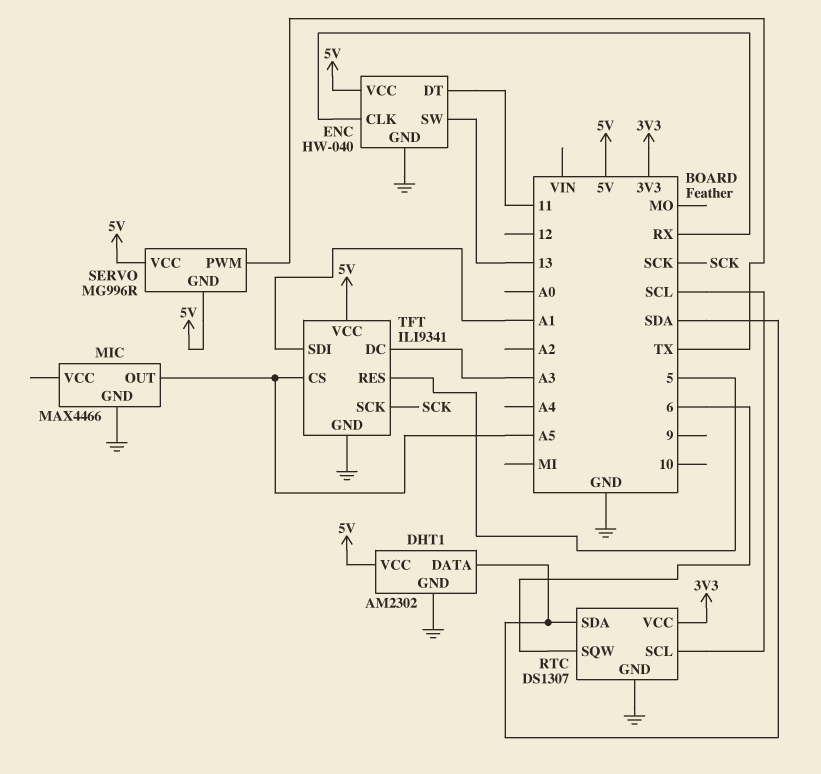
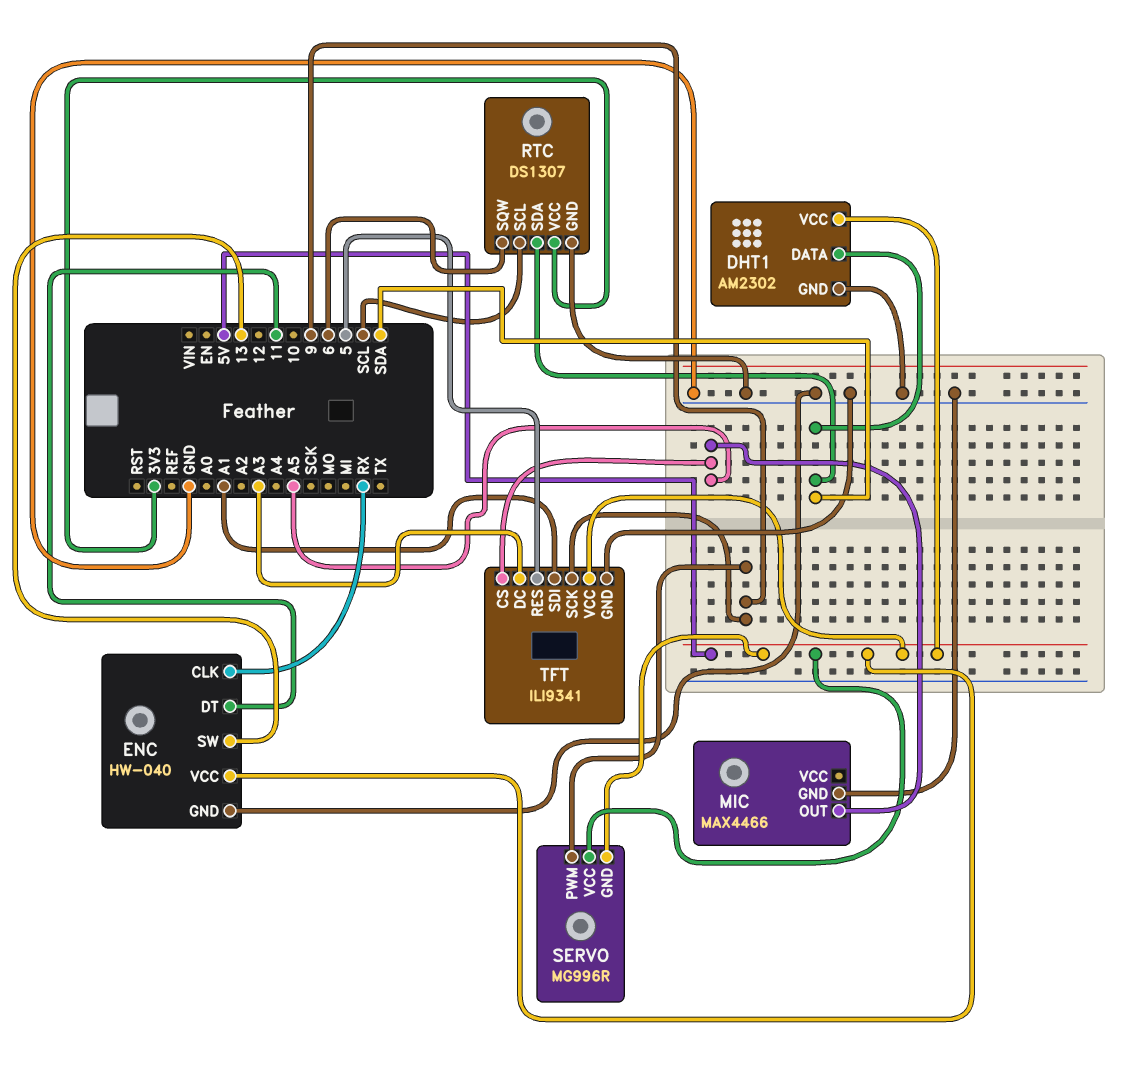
SERVO pin PWM: TX -> 9
TFT pin SCK: SCK -> 9

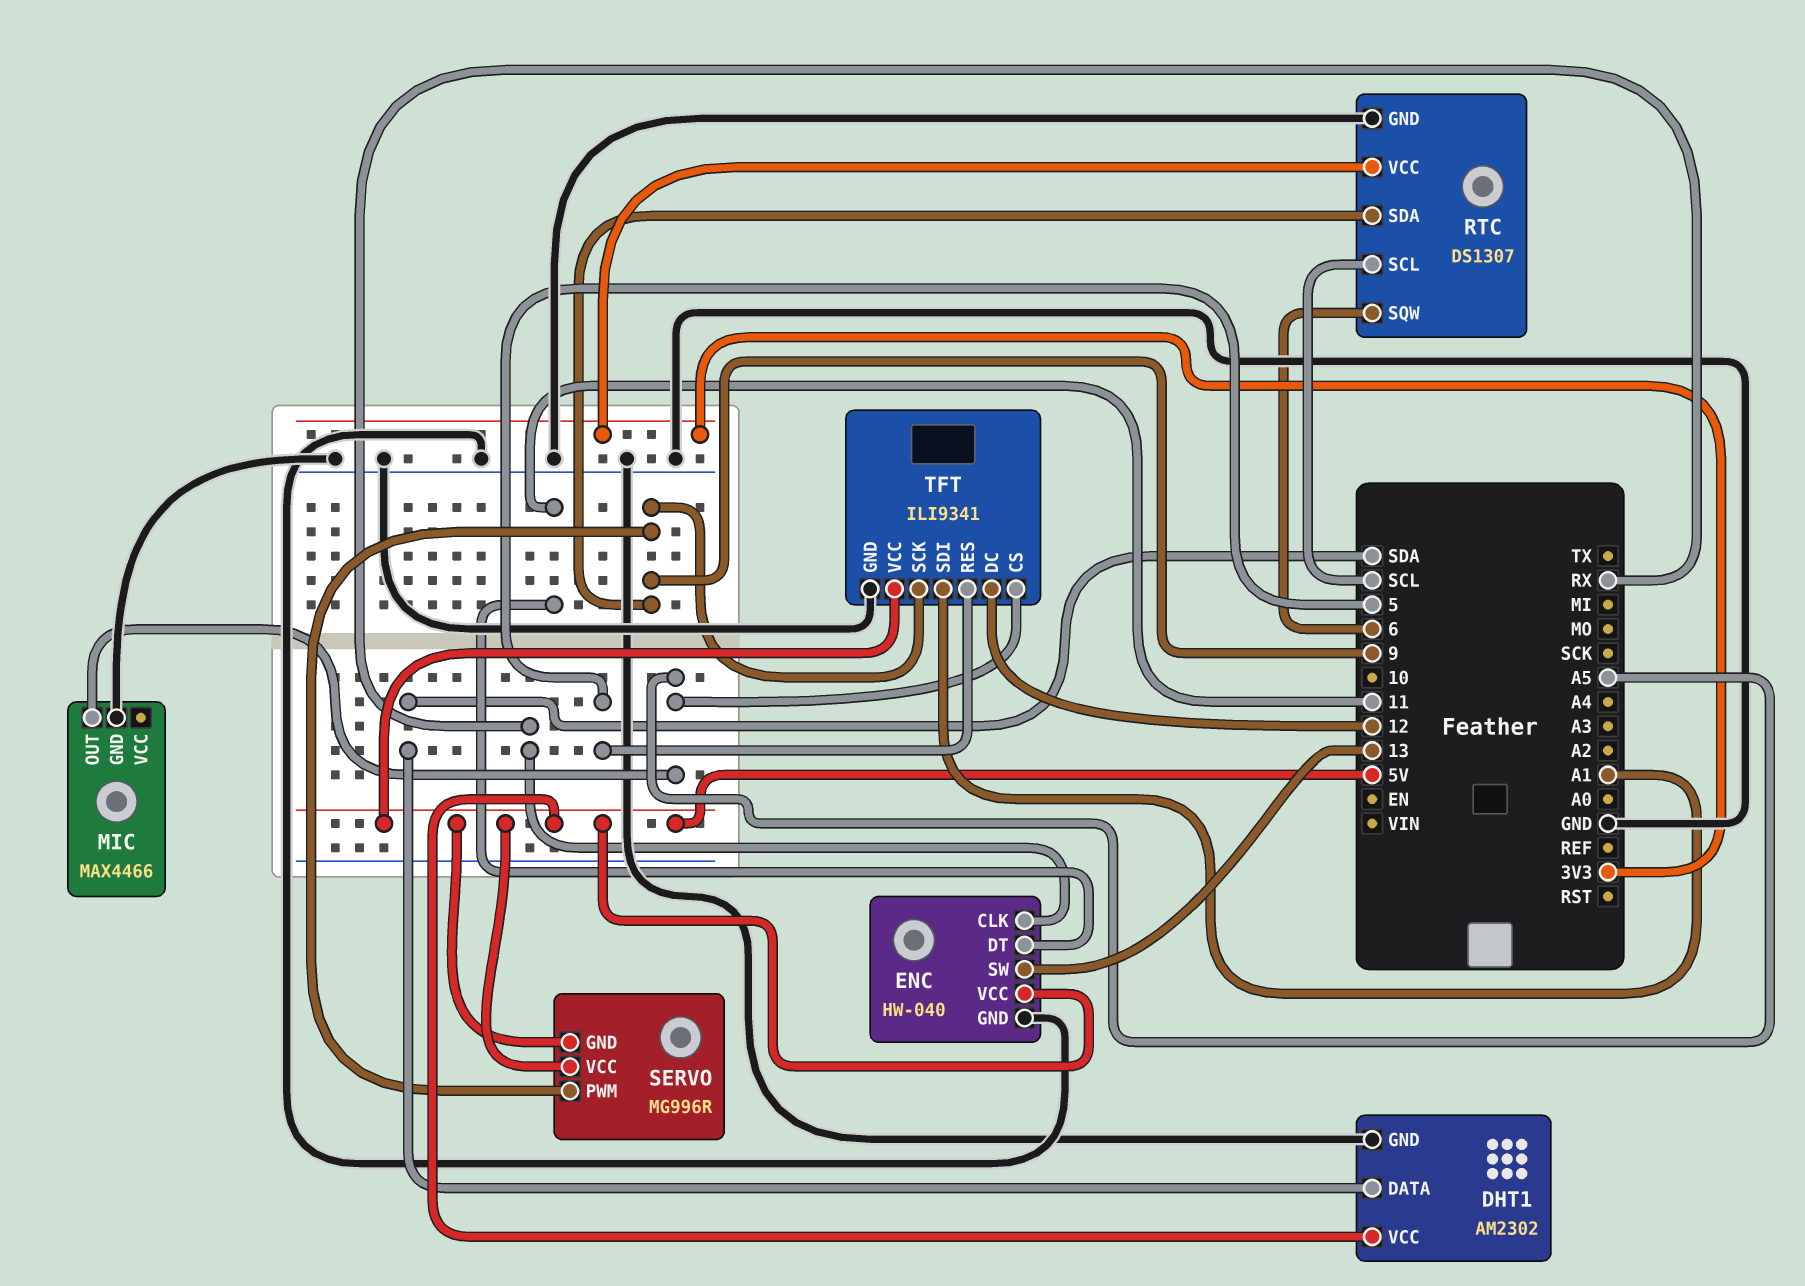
RTC pin SDA: SDA -> 9
TFT pin DC: A3 -> 12

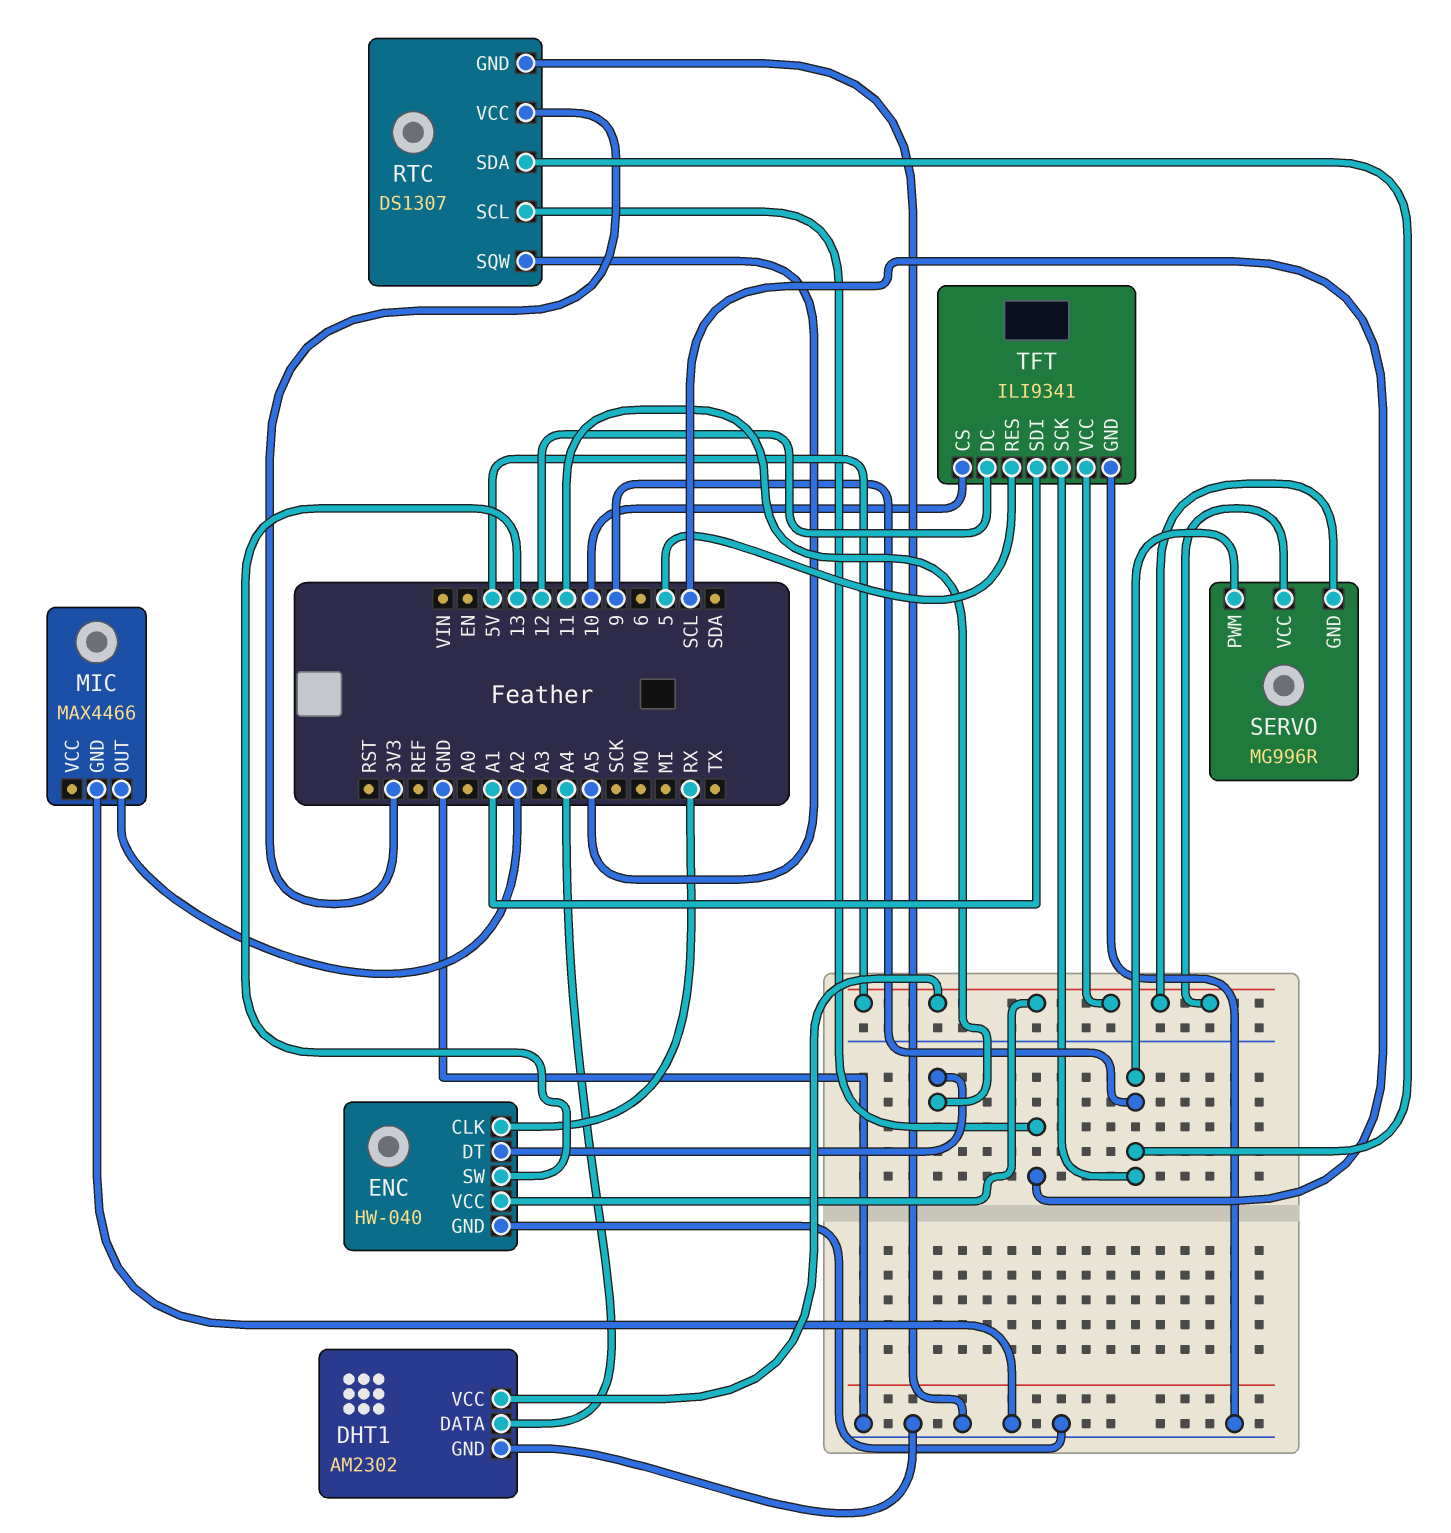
DHT1 pin DATA: SDA -> A4
MIC pin OUT: A5 -> A2
RTC pin SQW: 6 -> A5
TFT pin CS: A5 -> 10

